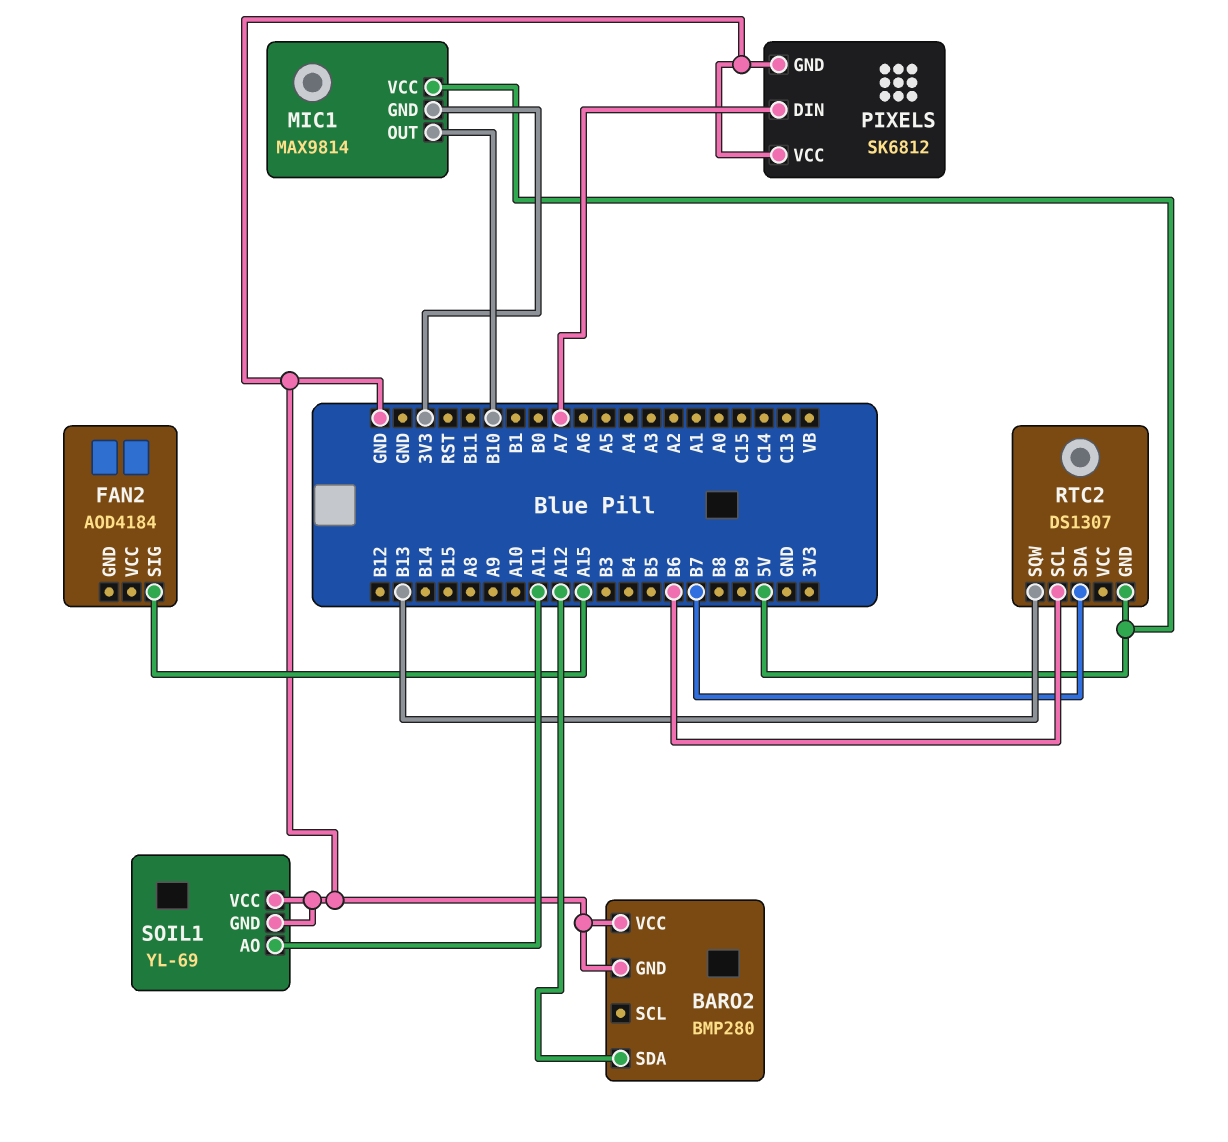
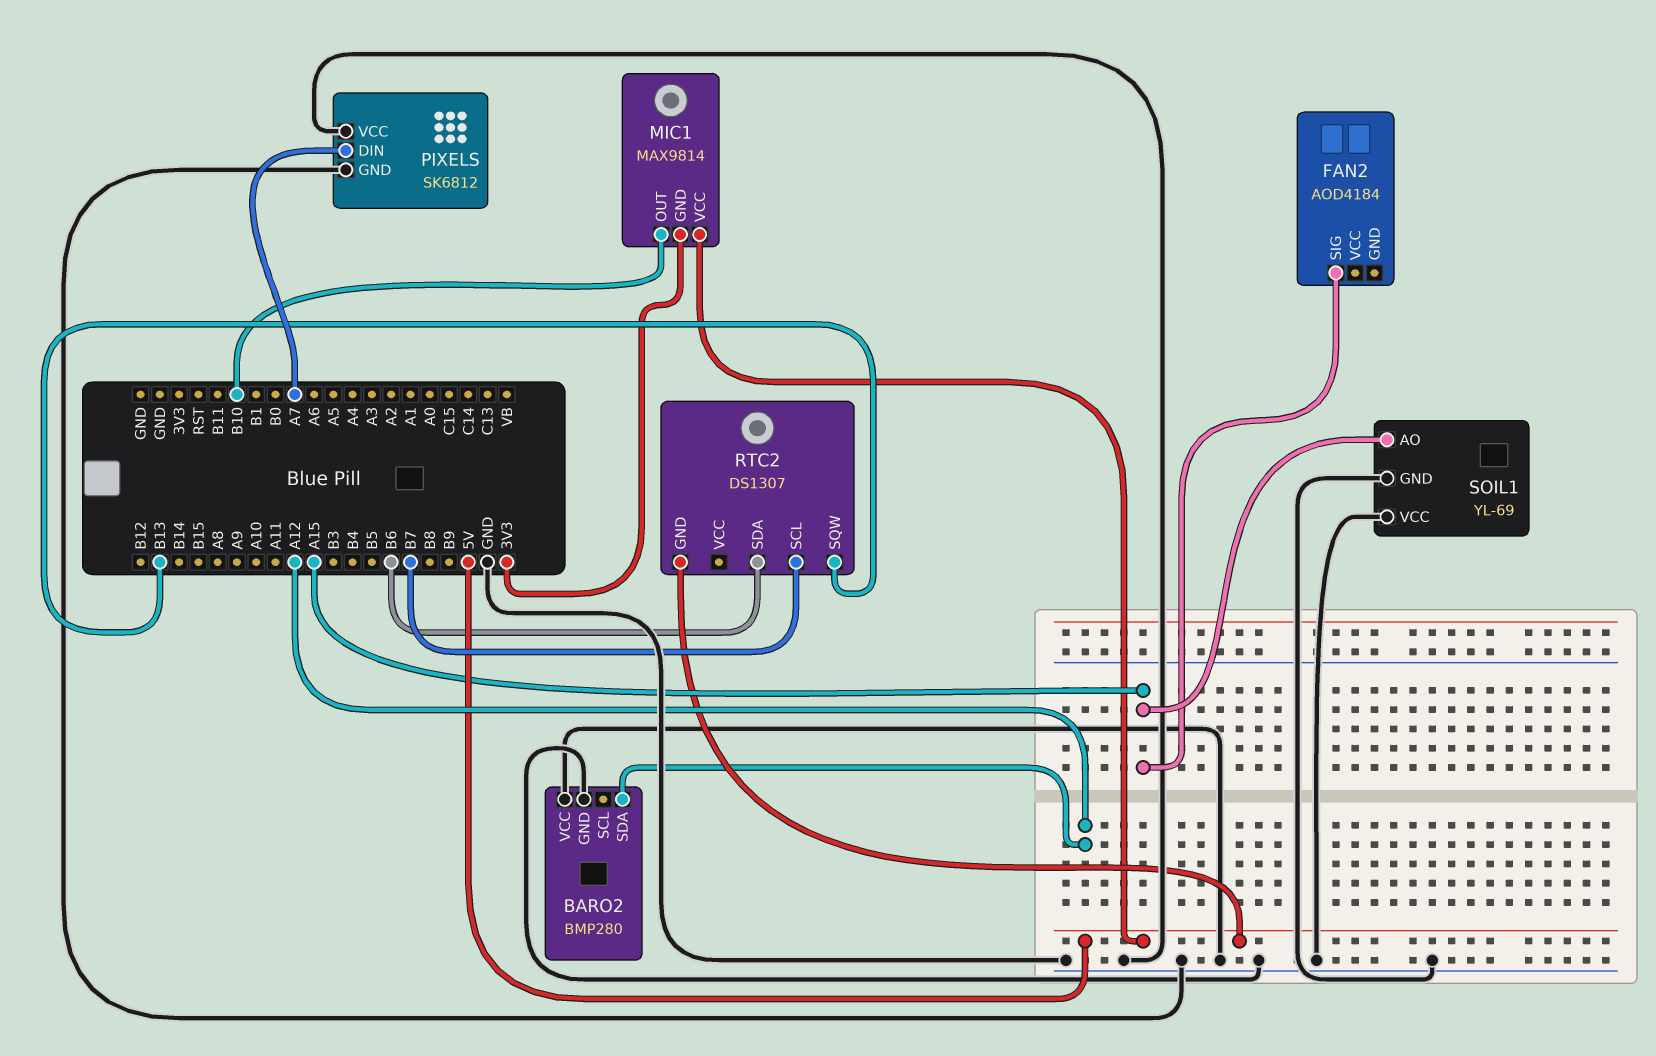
RTC2 pin SCL: B6 -> B7
RTC2 pin SDA: B7 -> B6
SOIL1 pin AO: A11 -> A15

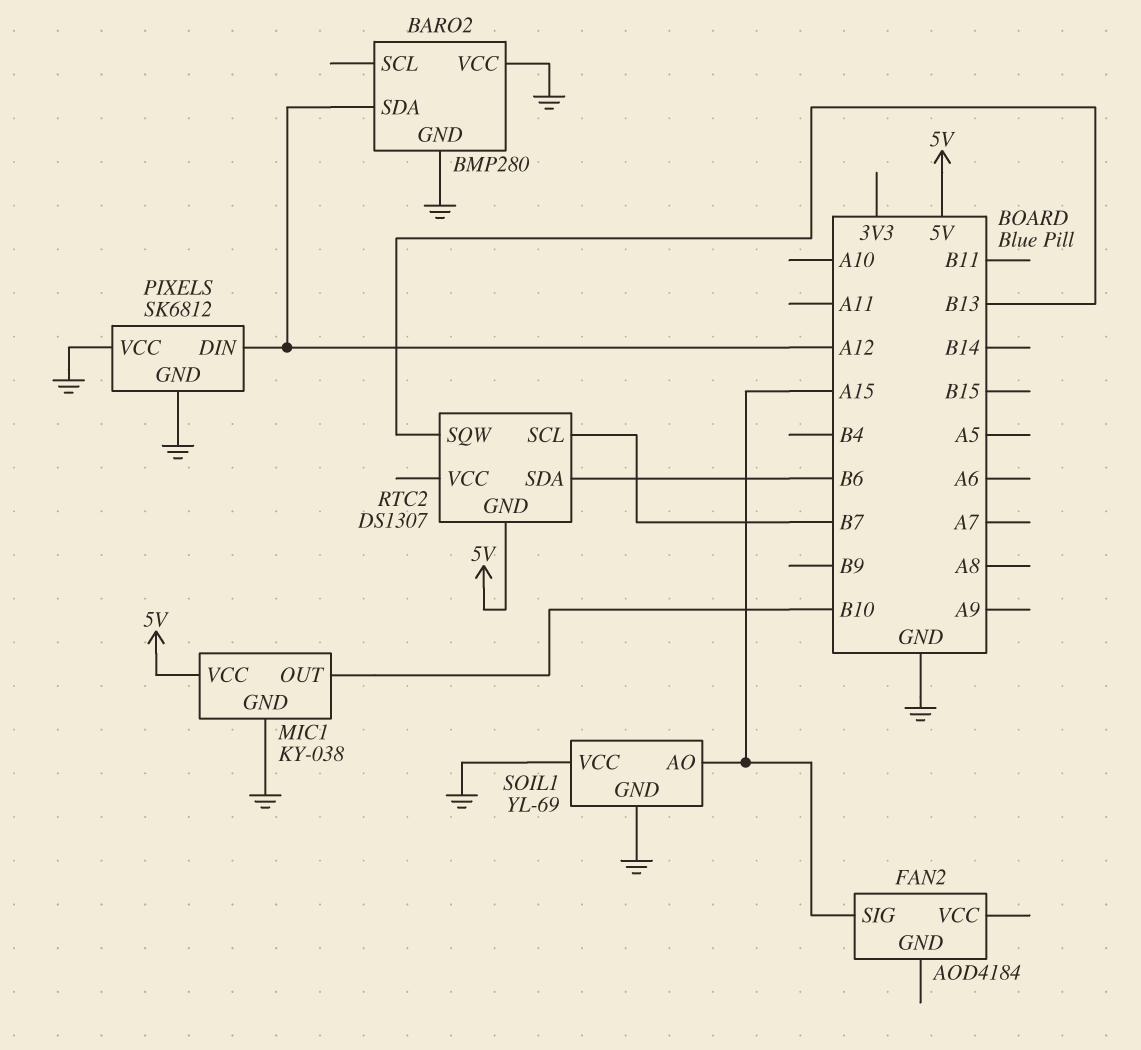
MIC1: MAX9814 -> KY-038
MIC1 pin GND: 3V3 -> GND
PIXELS pin DIN: A7 -> A12

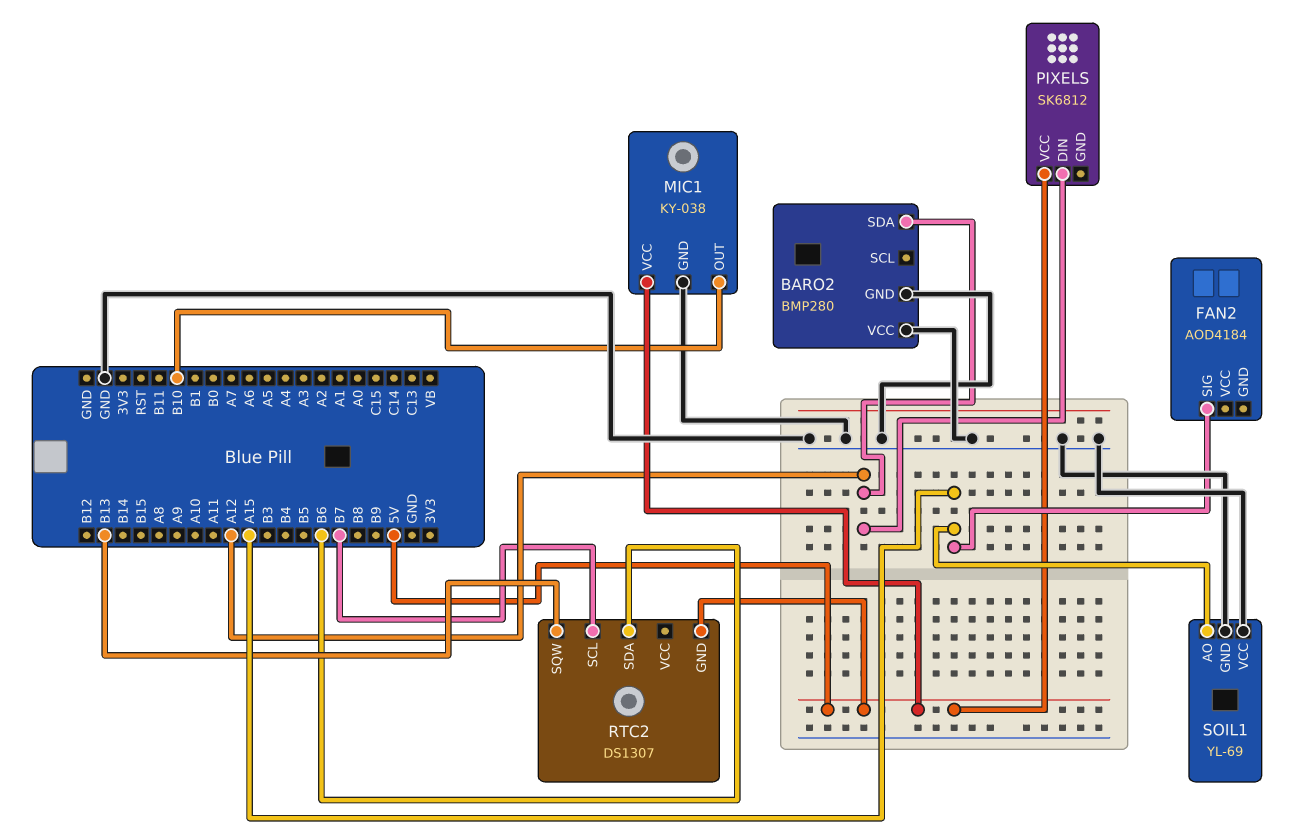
PIXELS pin GND: GND -> none
PIXELS pin VCC: GND -> 5V

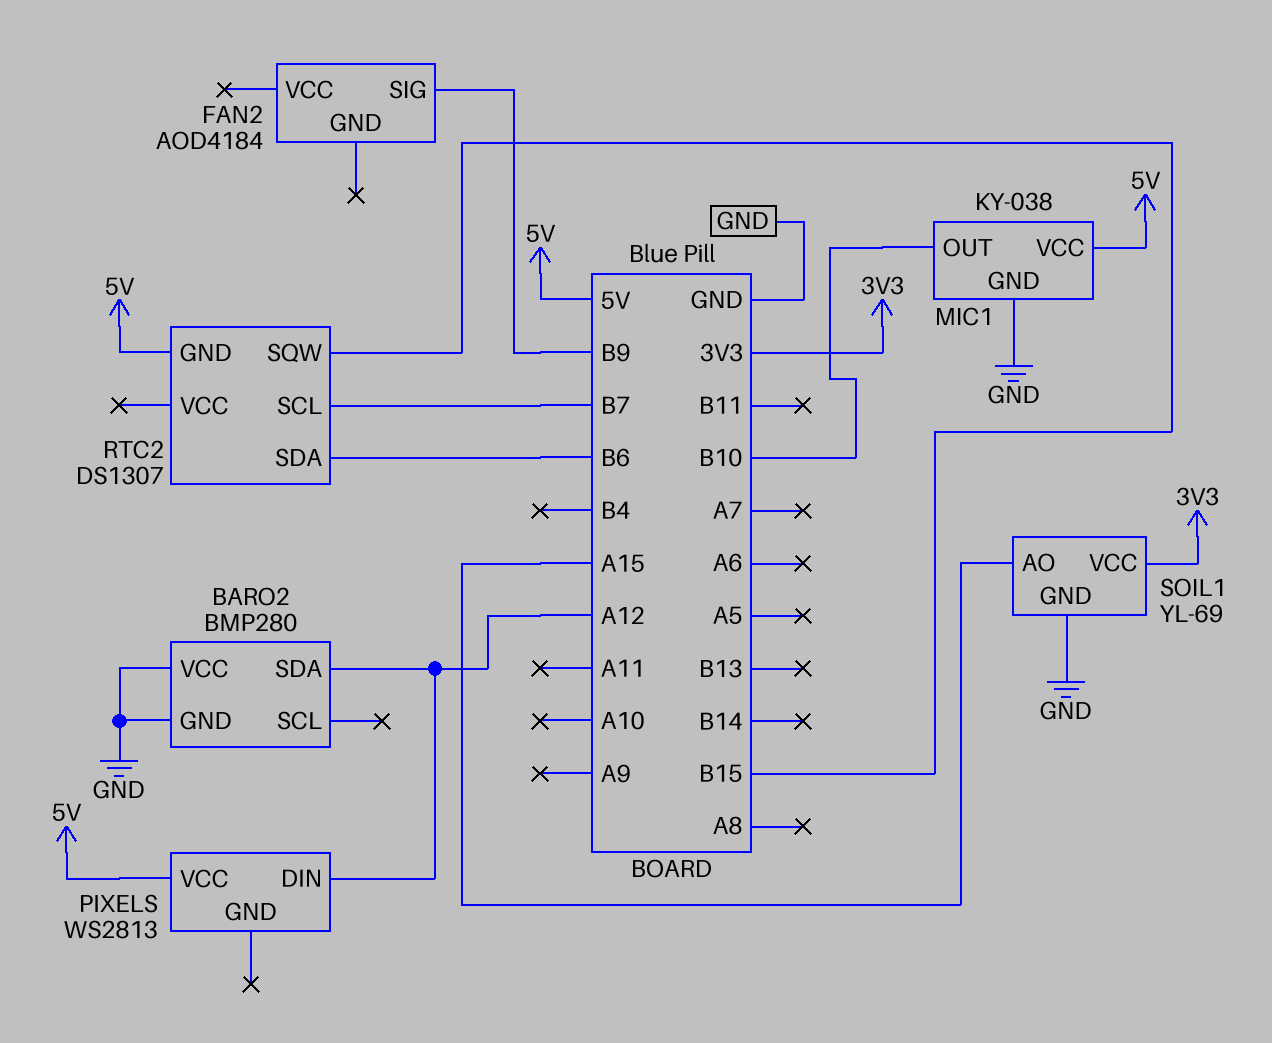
FAN2 pin SIG: A15 -> B9
PIXELS: SK6812 -> WS2813
RTC2 pin SQW: B13 -> B15
SOIL1 pin VCC: GND -> 3V3

